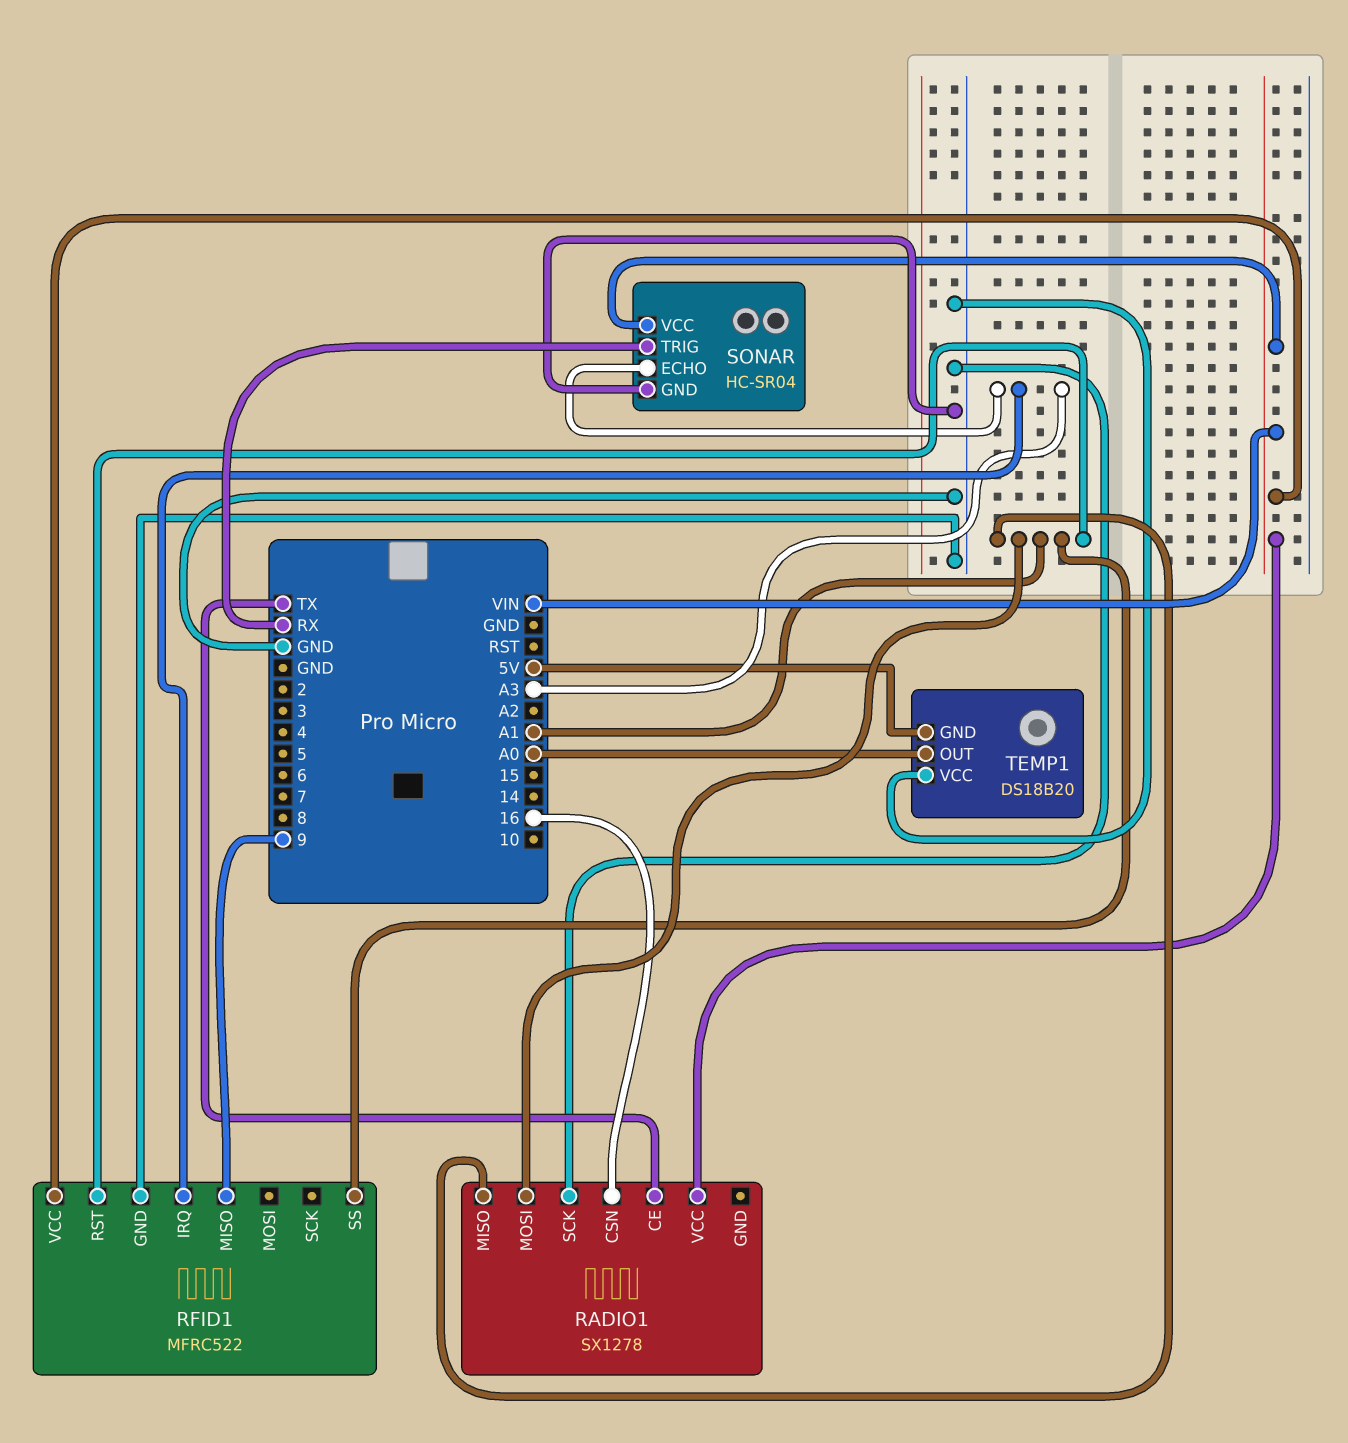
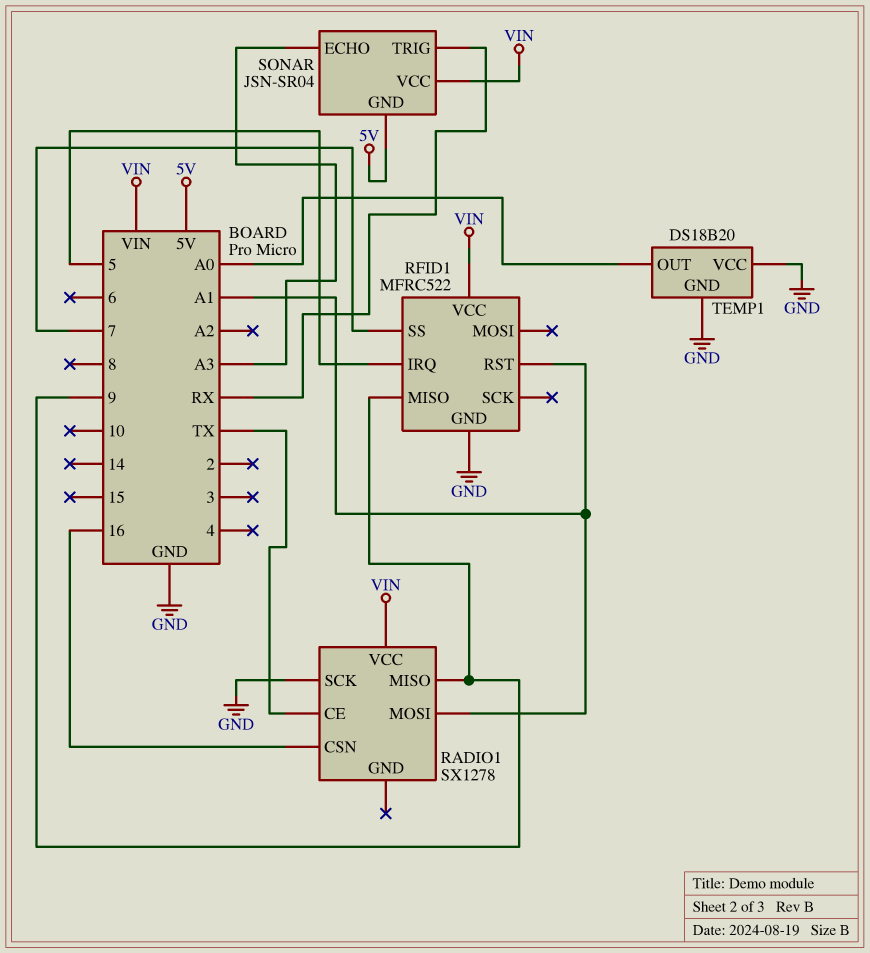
RADIO1 pin MISO: A1 -> 9
RFID1 pin IRQ: A3 -> 5
RFID1 pin SS: A1 -> 7
SONAR: HC-SR04 -> JSN-SR04
SONAR pin GND: GND -> 5V
TEMP1 pin GND: 5V -> GND

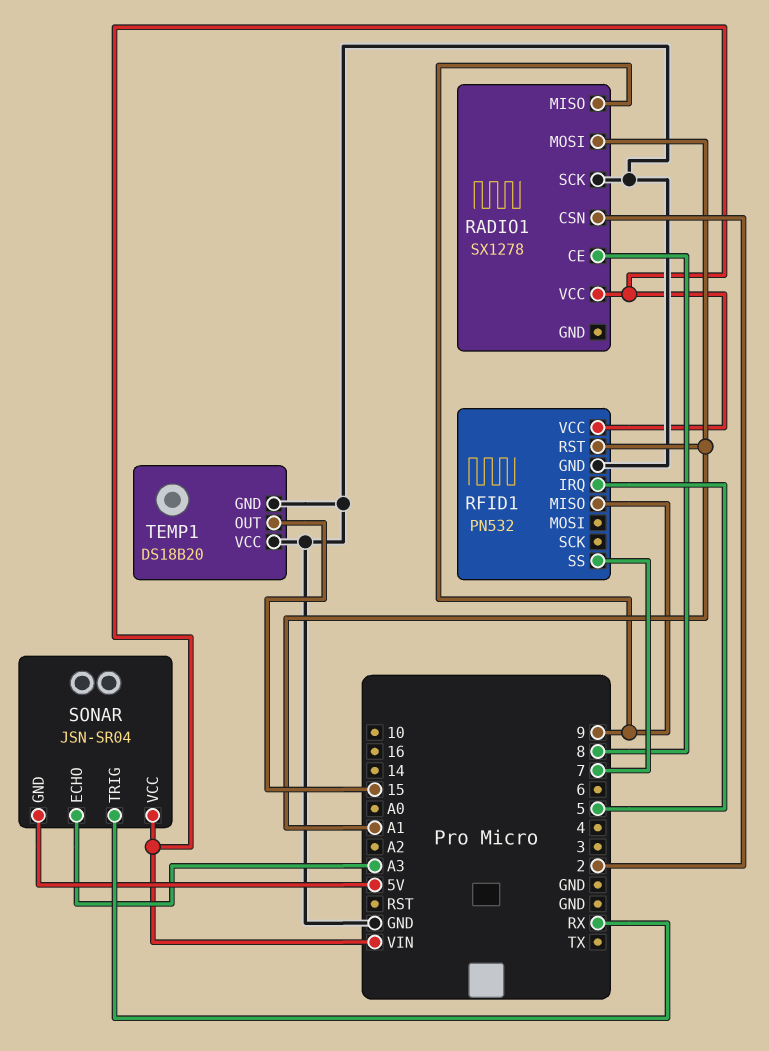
RADIO1 pin CE: TX -> 8
RADIO1 pin CSN: 16 -> 2
RFID1: MFRC522 -> PN532
TEMP1 pin OUT: A0 -> 15

